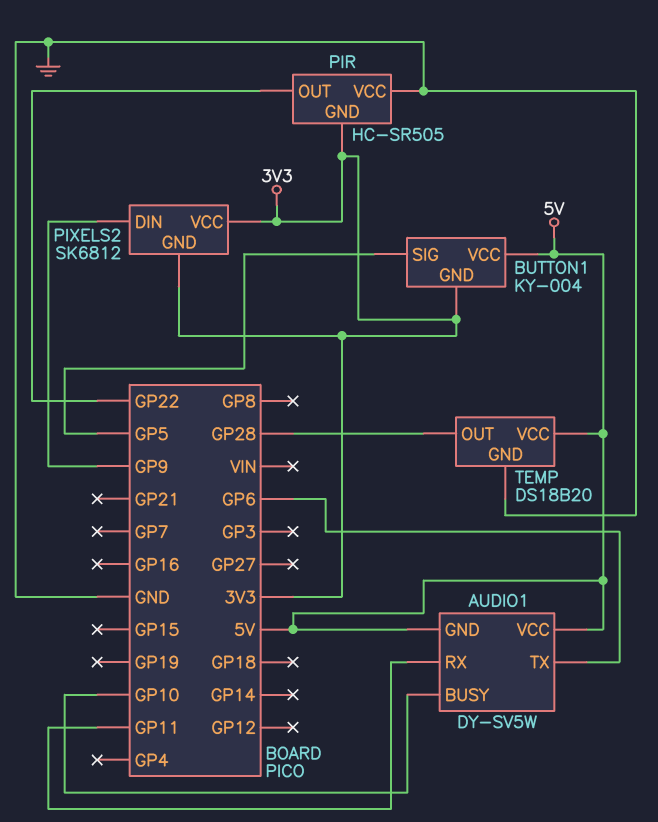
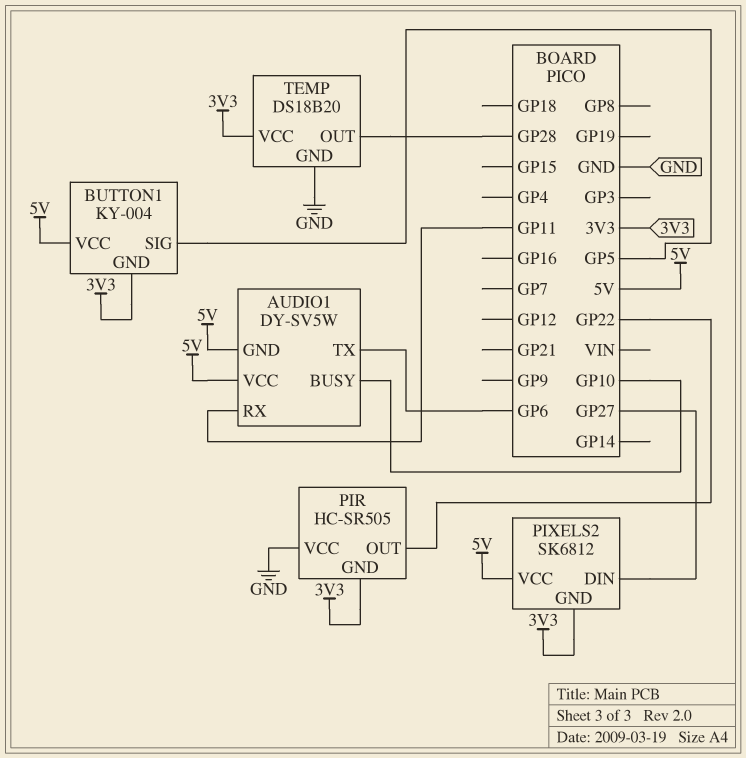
PIXELS2 pin DIN: GP9 -> GP27
PIXELS2 pin VCC: 3V3 -> 5V
TEMP pin VCC: 5V -> 3V3

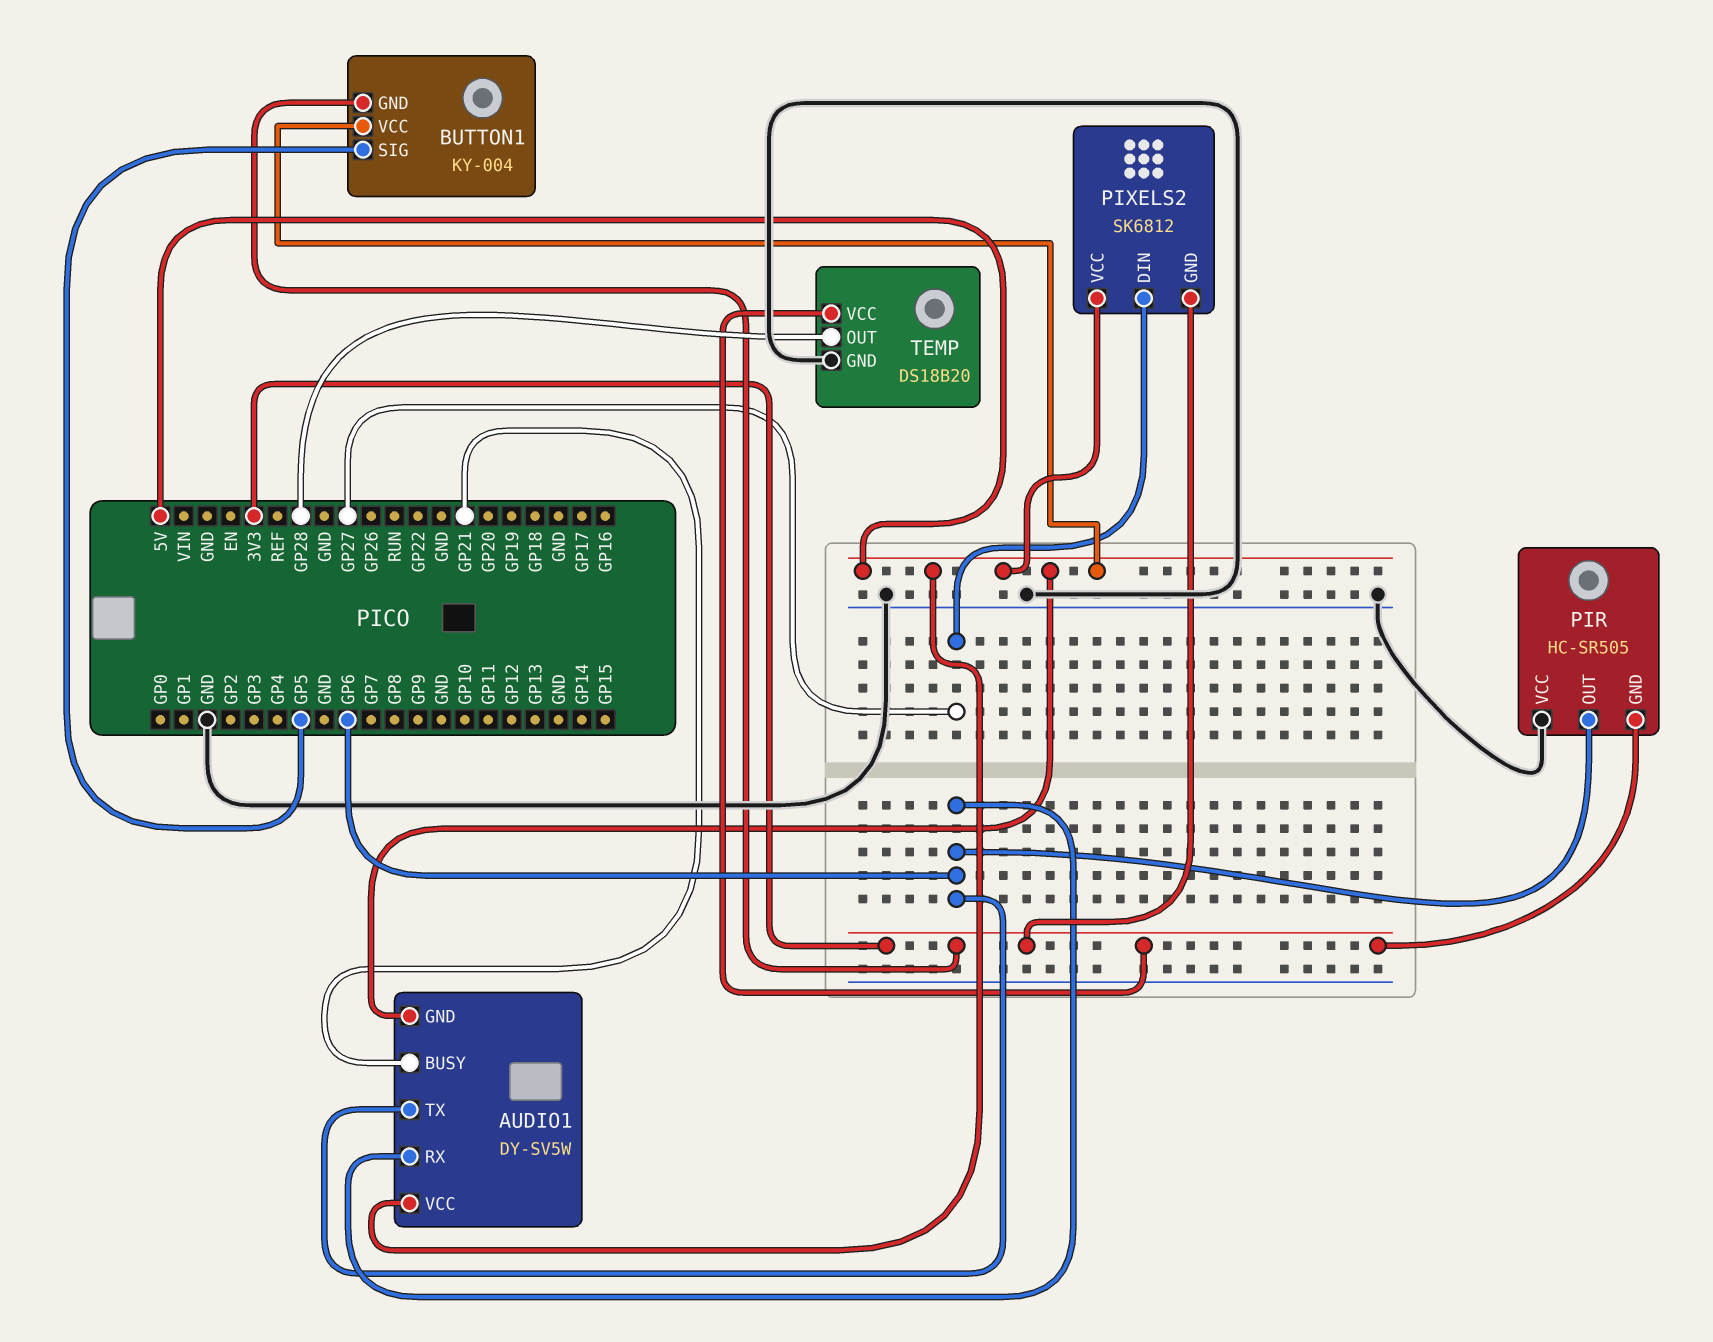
AUDIO1 pin BUSY: GP10 -> GP21
AUDIO1 pin RX: GP11 -> GP6
PIR pin OUT: GP22 -> GP6

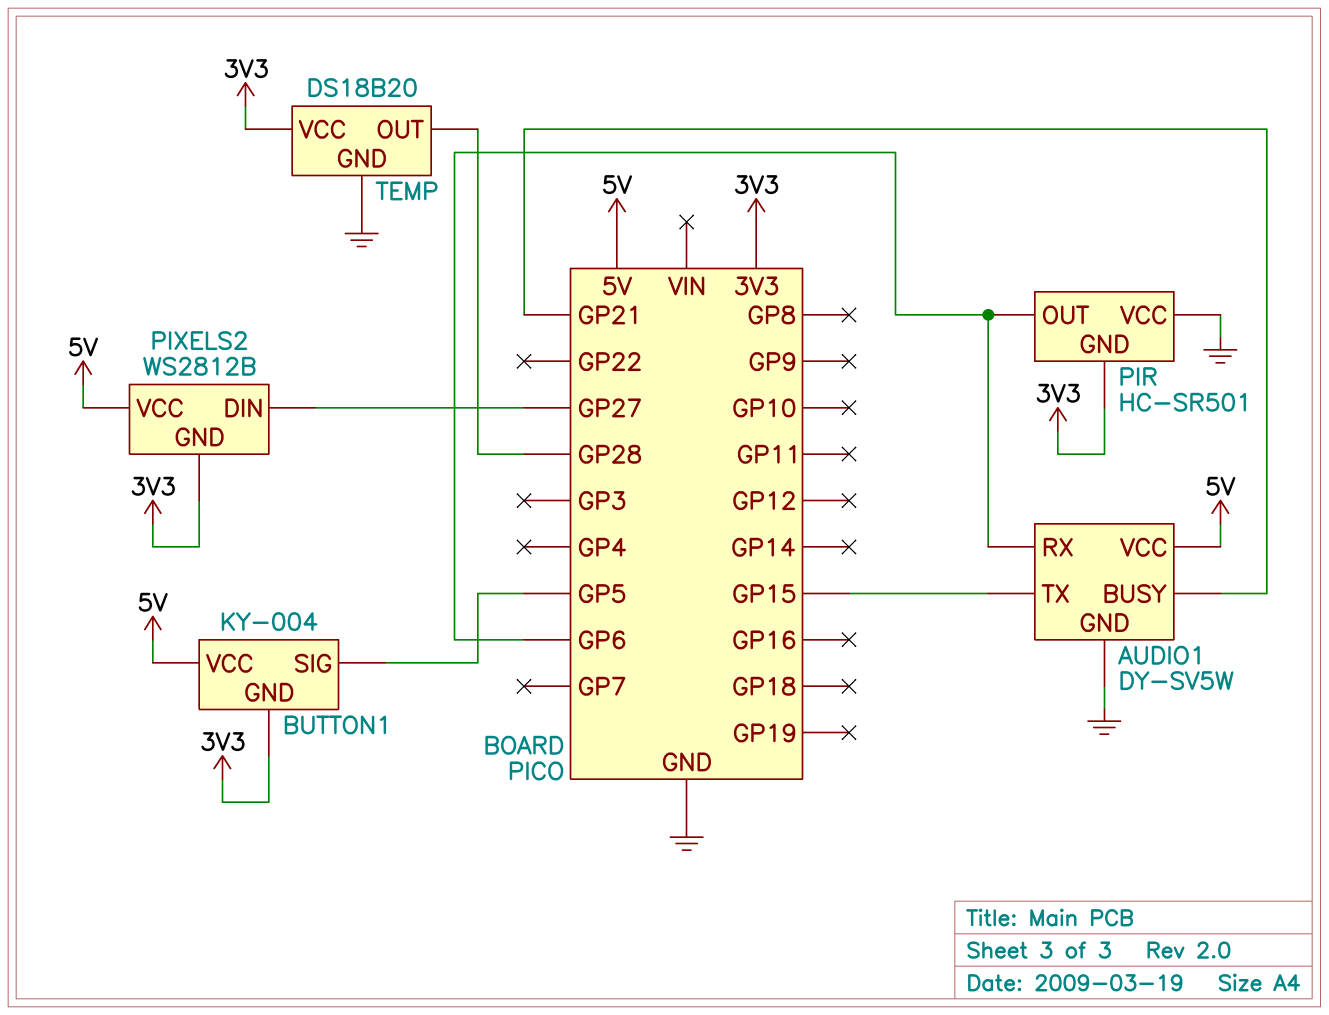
AUDIO1 pin GND: 5V -> GND
AUDIO1 pin TX: GP6 -> GP15
PIR: HC-SR505 -> HC-SR501
PIXELS2: SK6812 -> WS2812B

